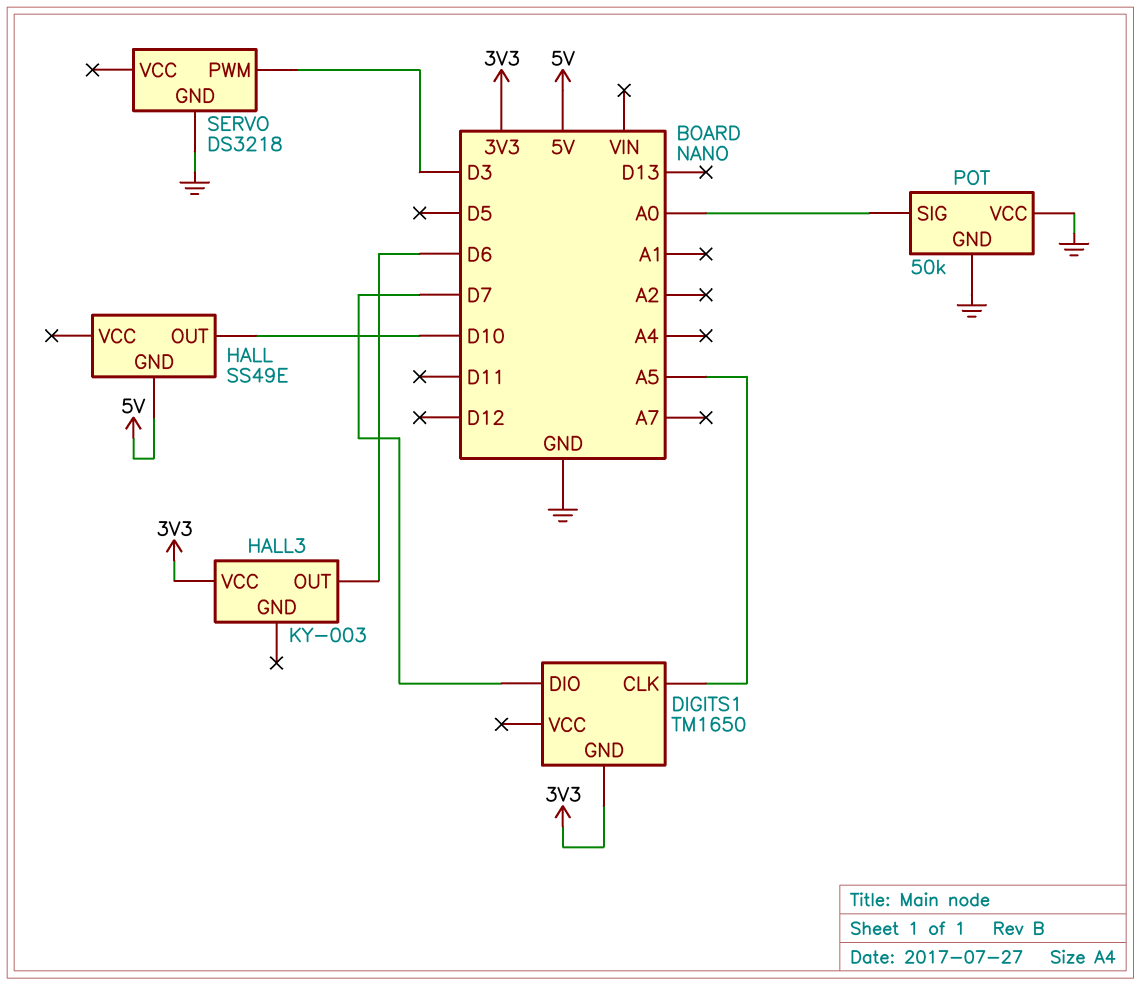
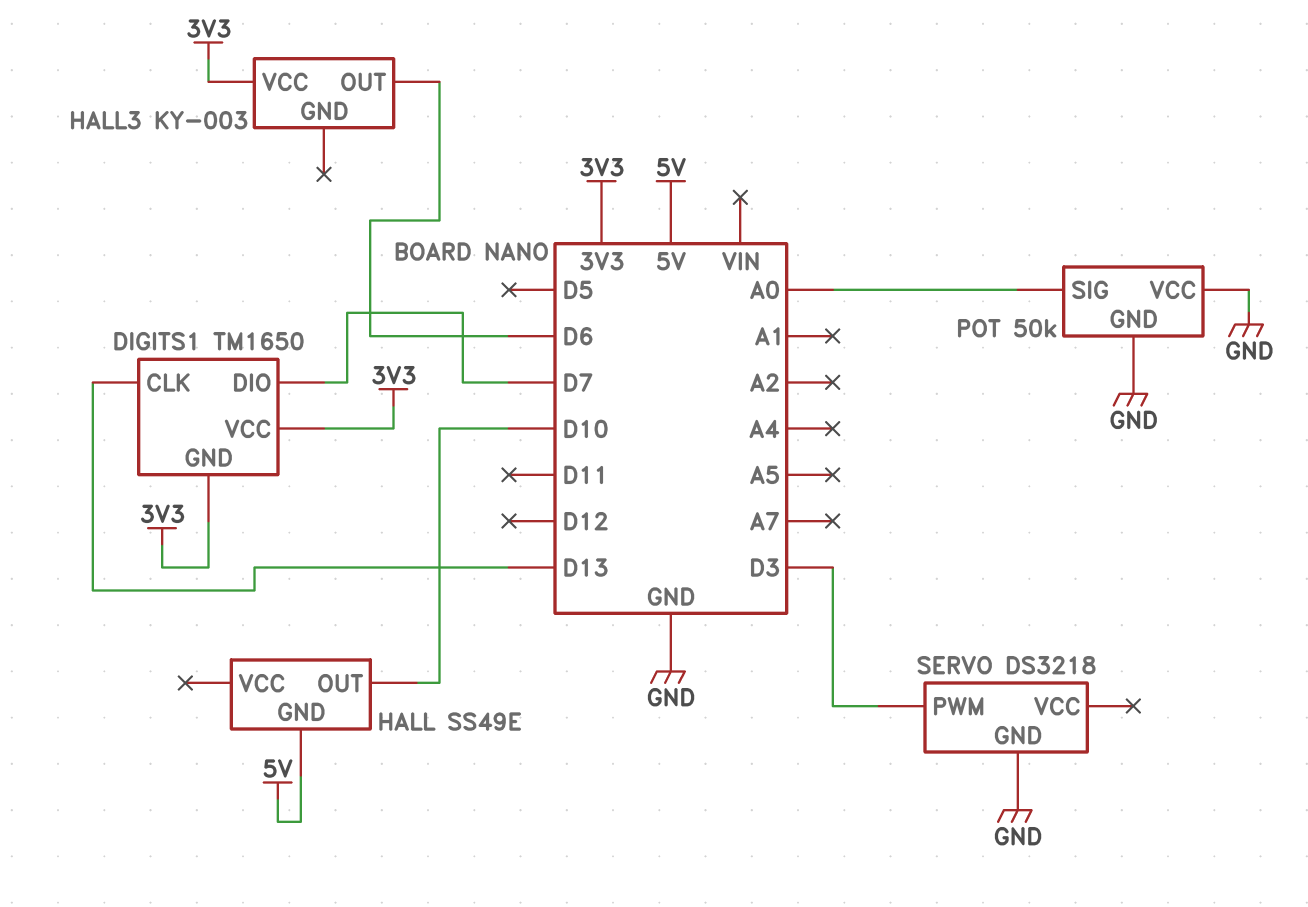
DIGITS1 pin CLK: A5 -> D13
DIGITS1 pin VCC: none -> 3V3

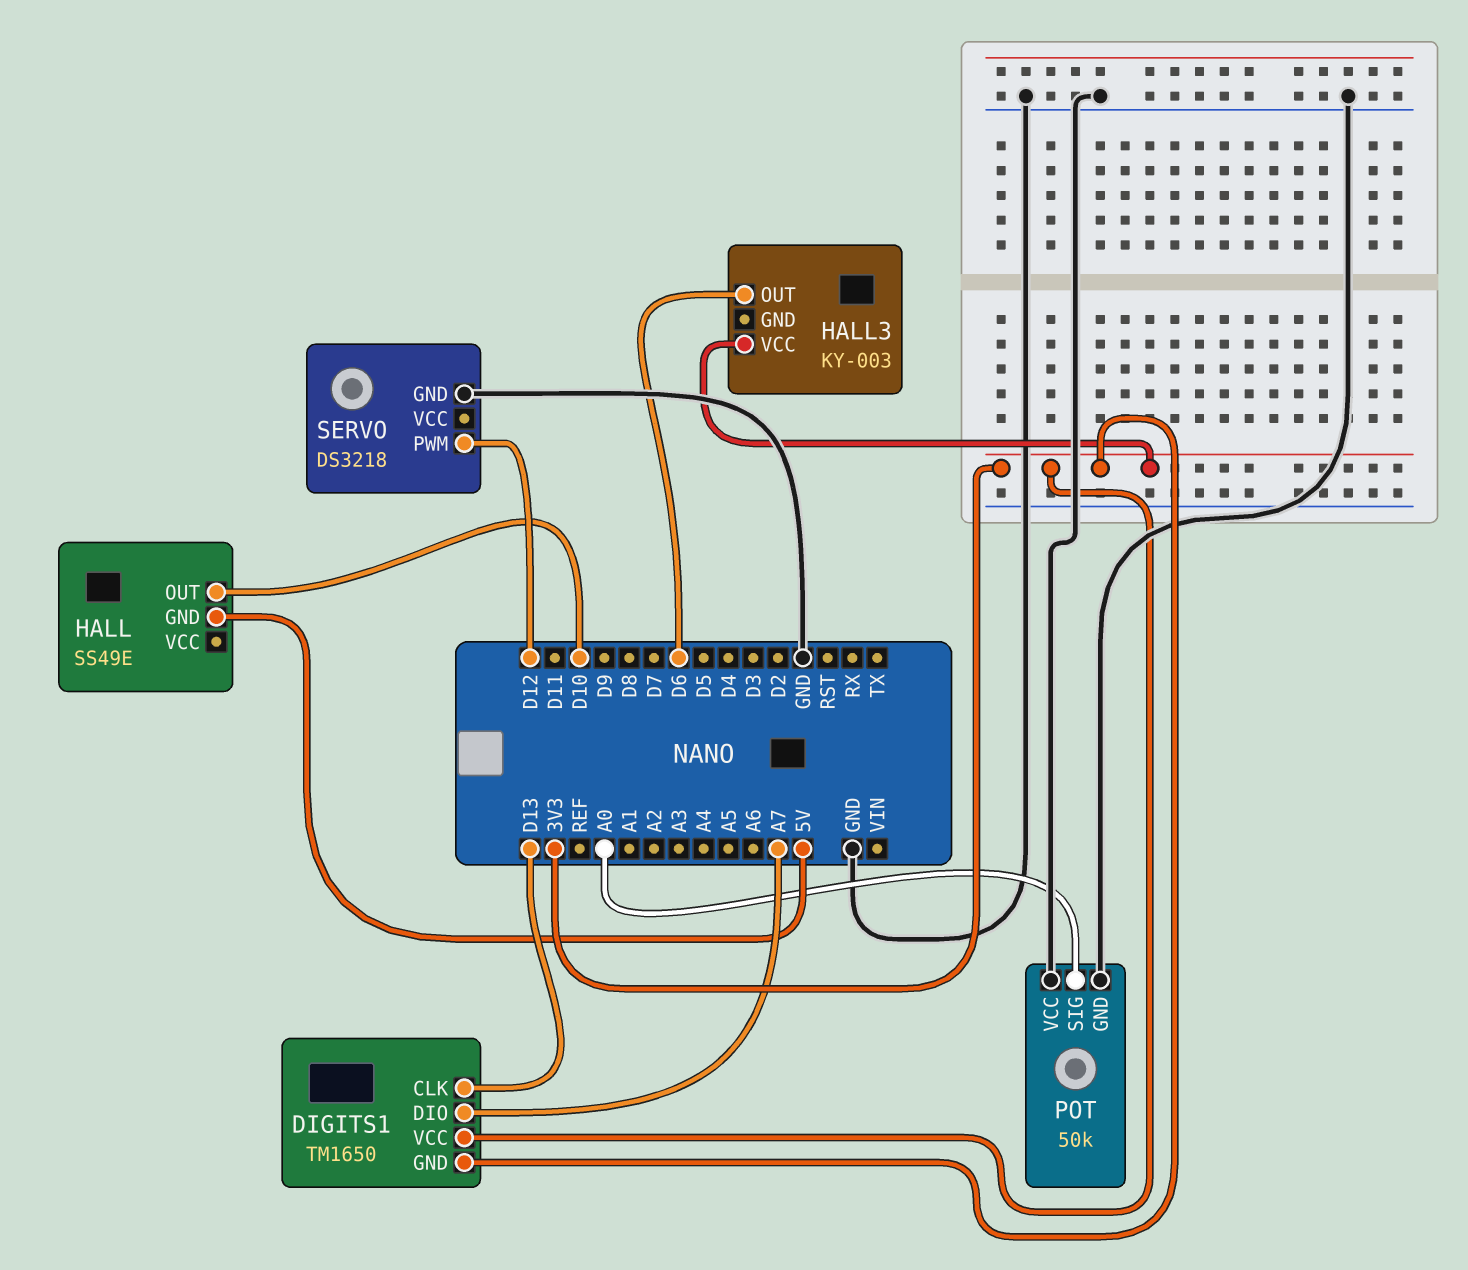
DIGITS1 pin DIO: D7 -> A7
SERVO pin PWM: D3 -> D12

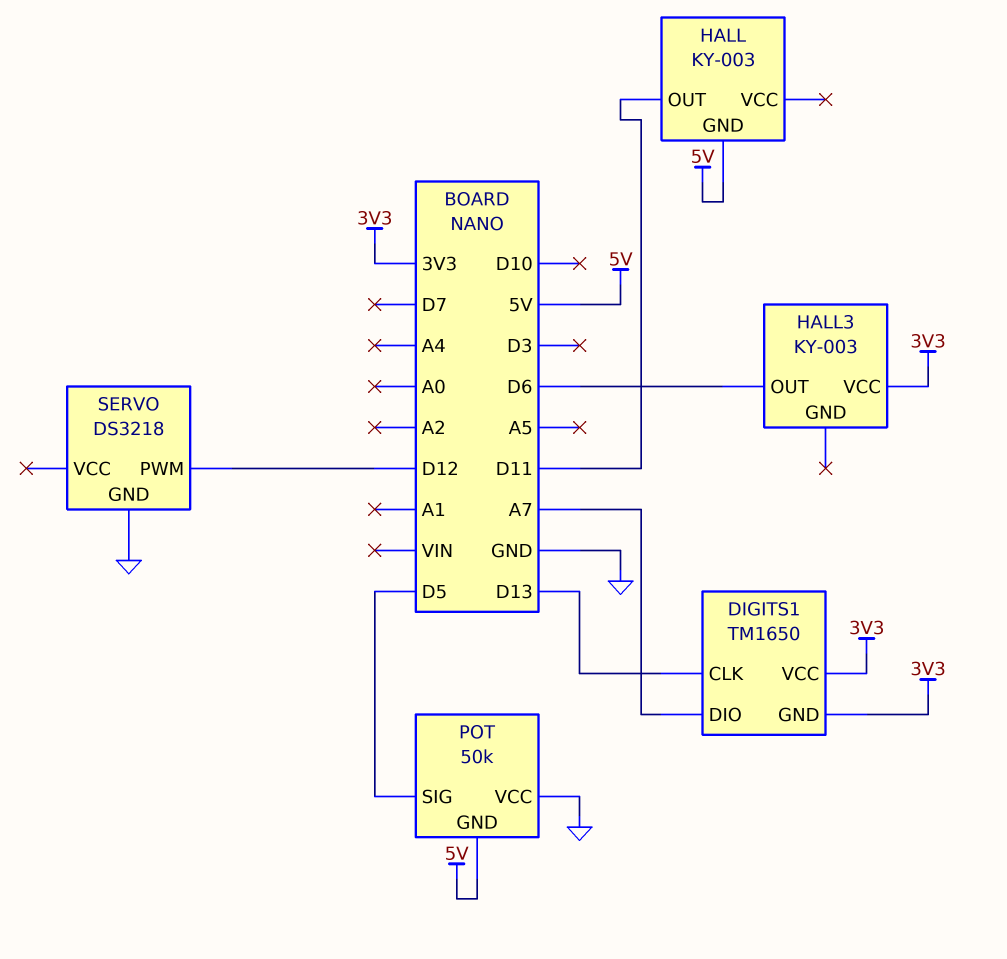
HALL: SS49E -> KY-003
HALL pin OUT: D10 -> D11
POT pin GND: GND -> 5V
POT pin SIG: A0 -> D5

